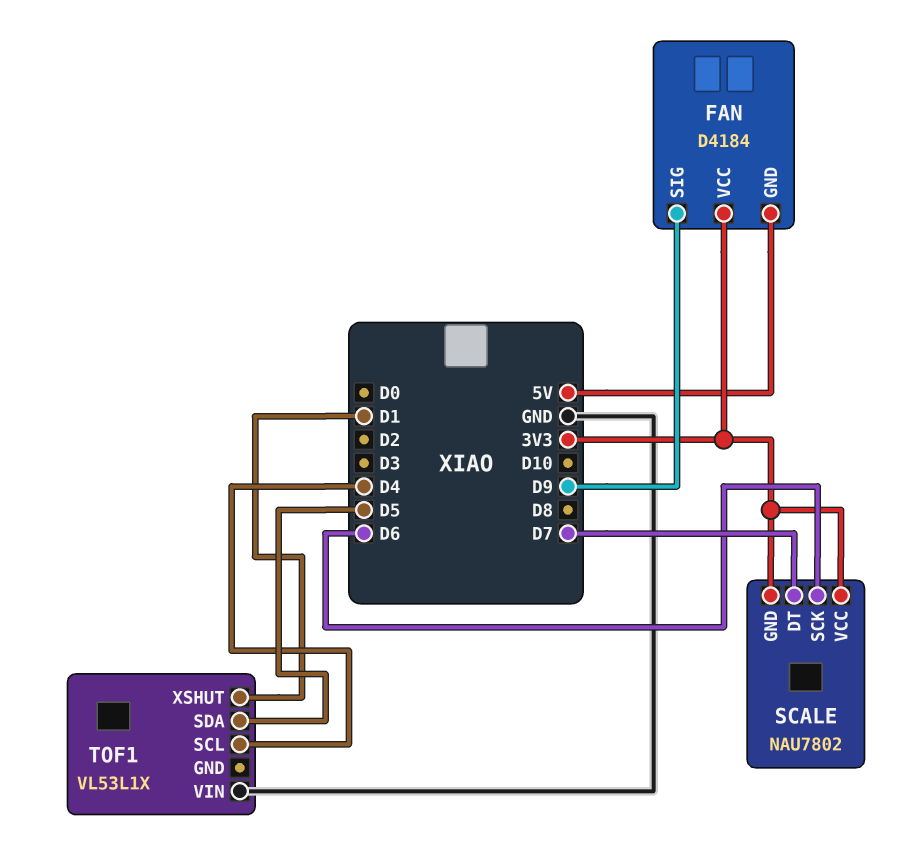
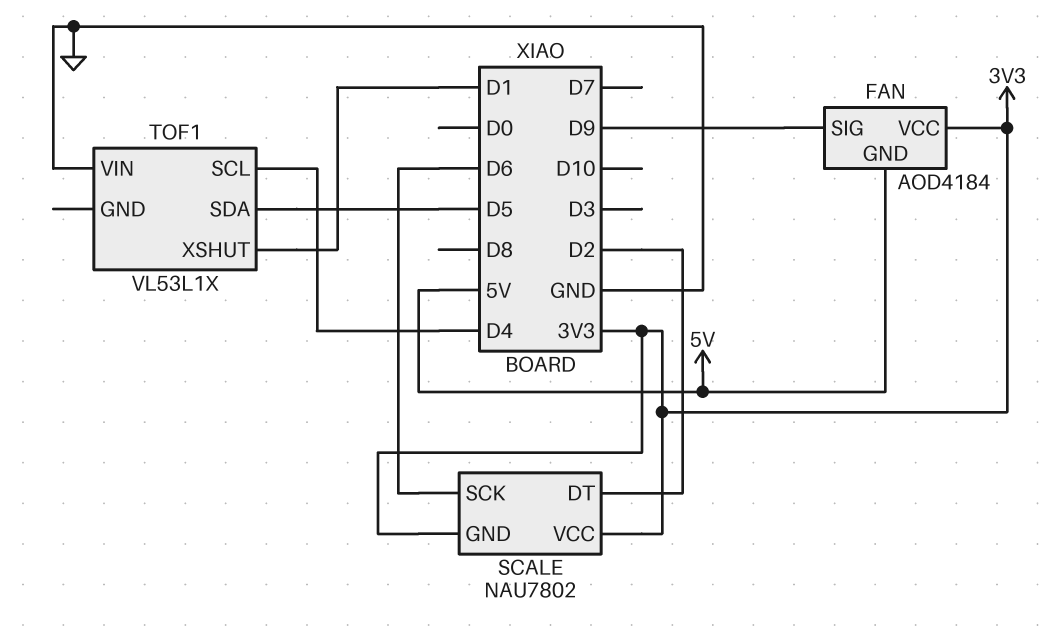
FAN: D4184 -> AOD4184
SCALE pin DT: D7 -> D2

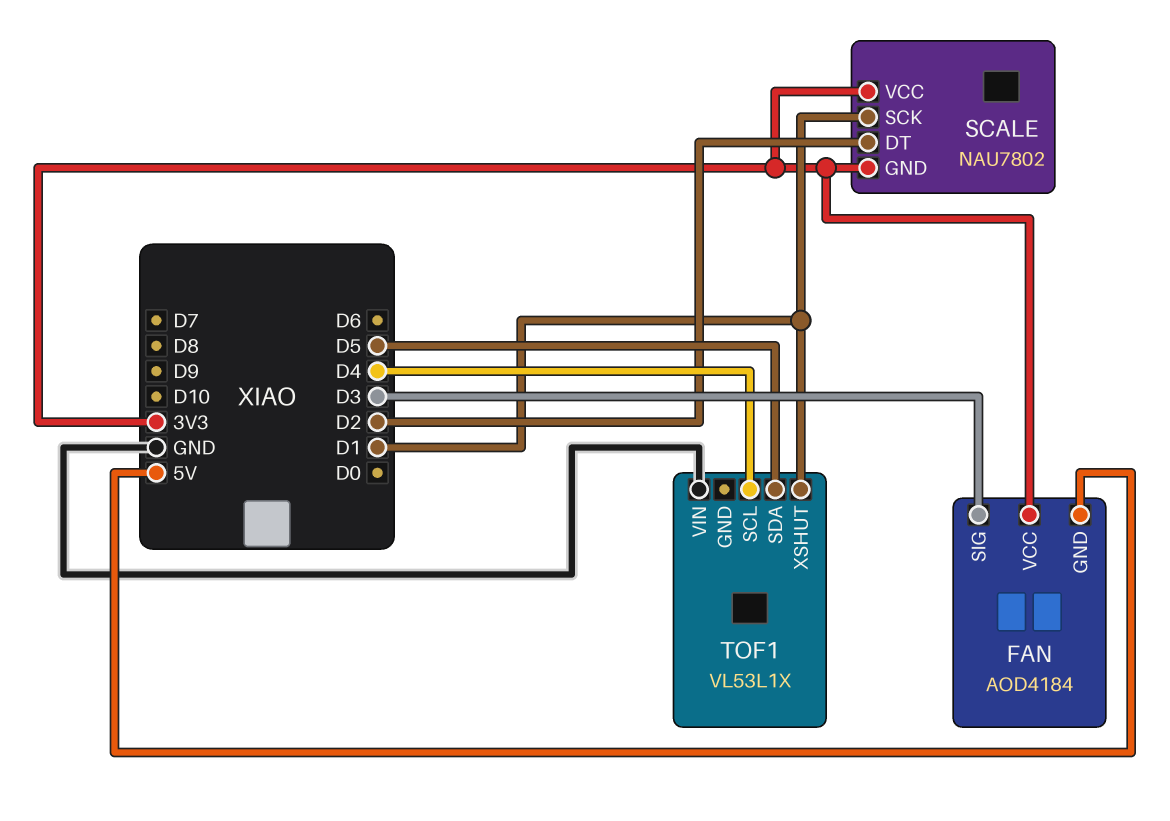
FAN pin SIG: D9 -> D3
SCALE pin SCK: D6 -> D1

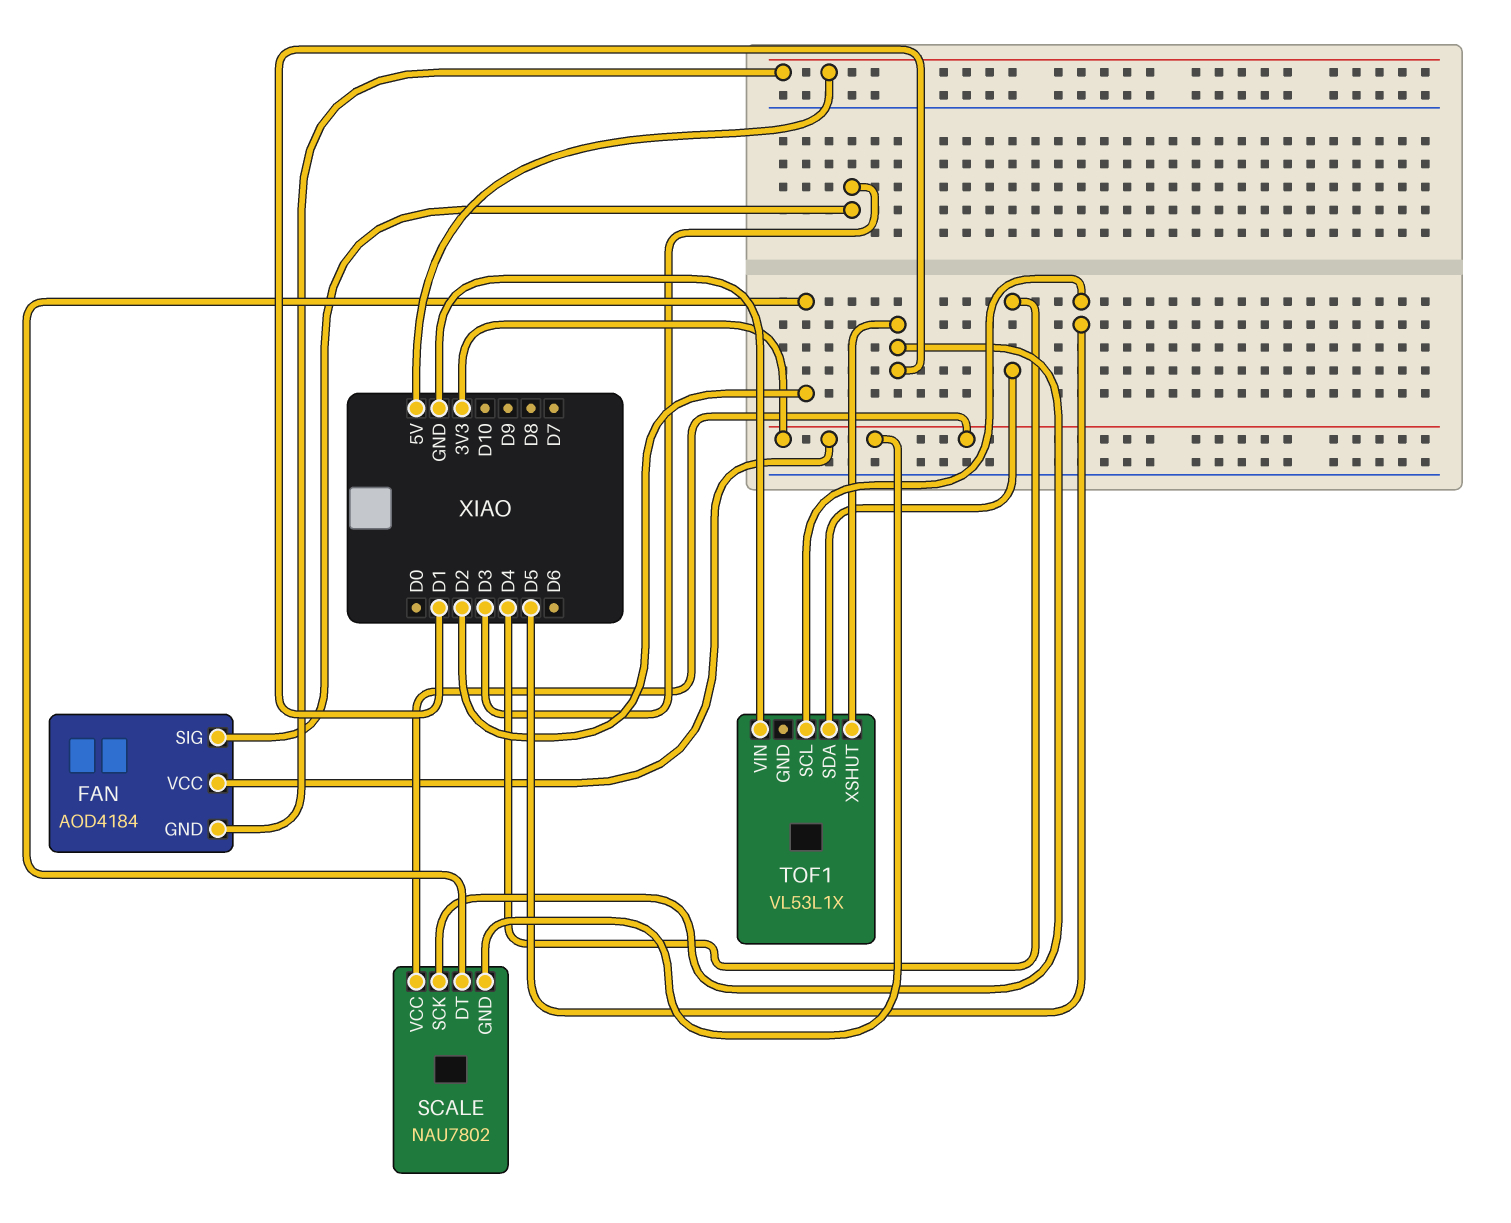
TOF1 pin SCL: D4 -> D5
TOF1 pin SDA: D5 -> D4

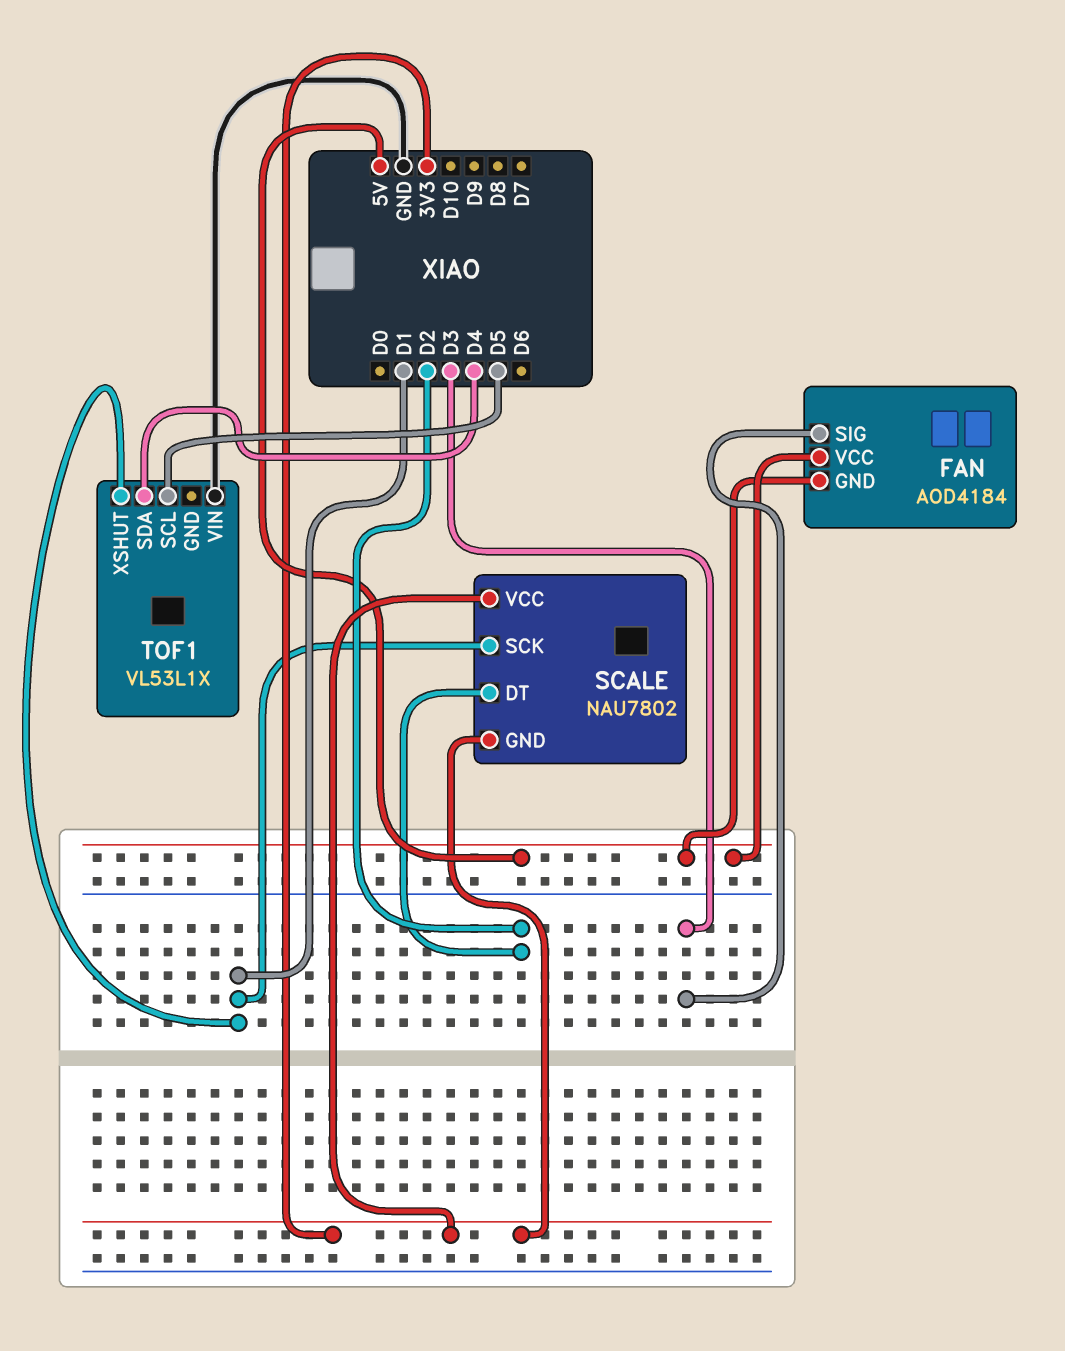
FAN pin VCC: 3V3 -> 5V

